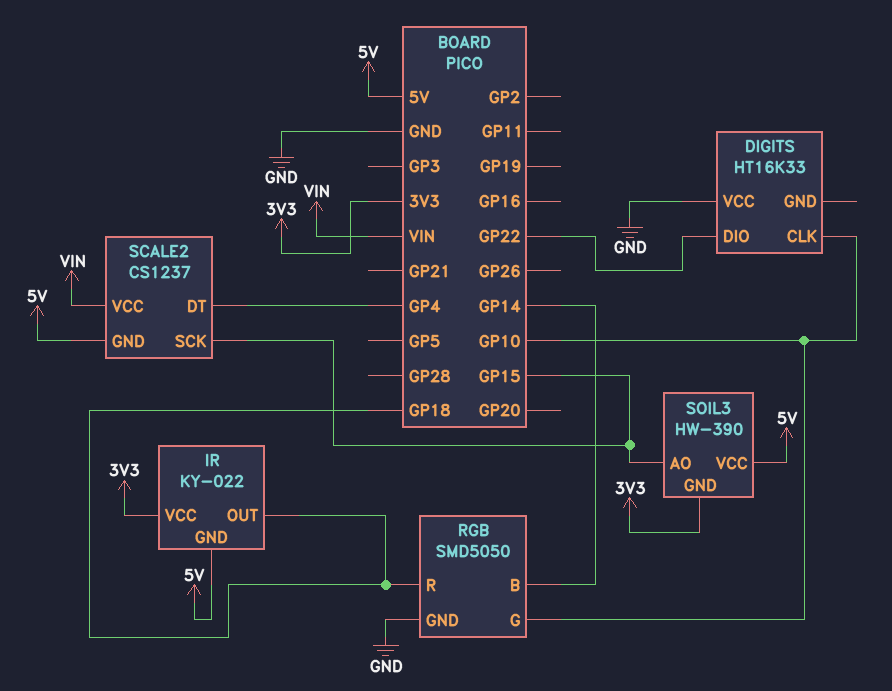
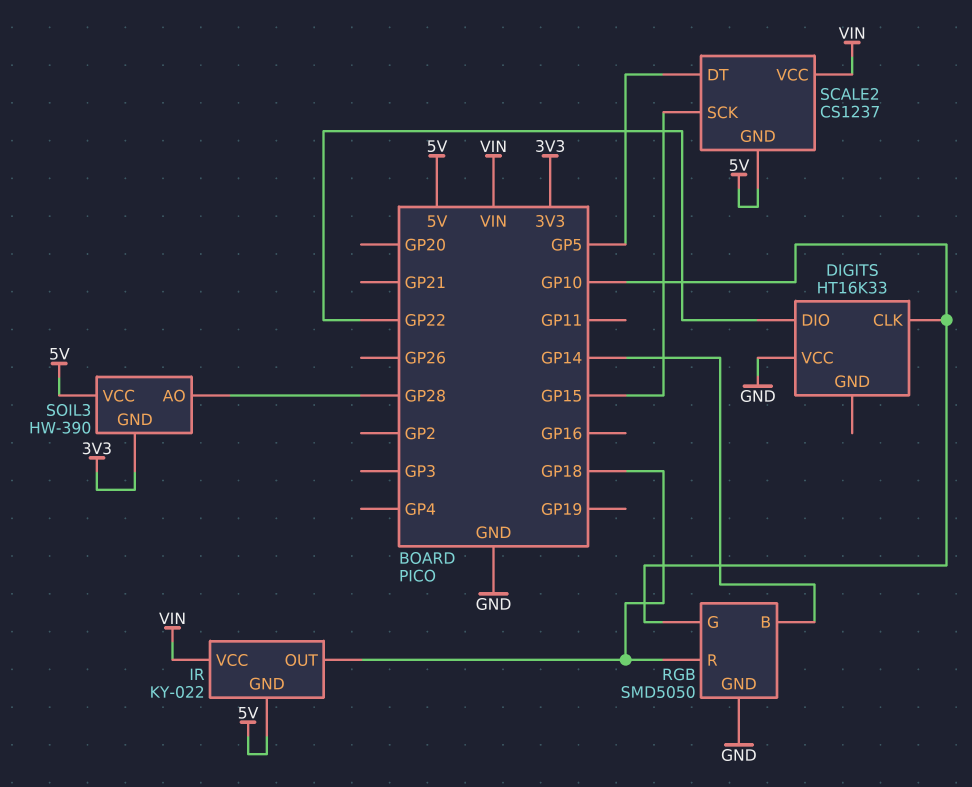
IR pin VCC: 3V3 -> VIN
SCALE2 pin DT: GP4 -> GP5
SOIL3 pin AO: GP15 -> GP28

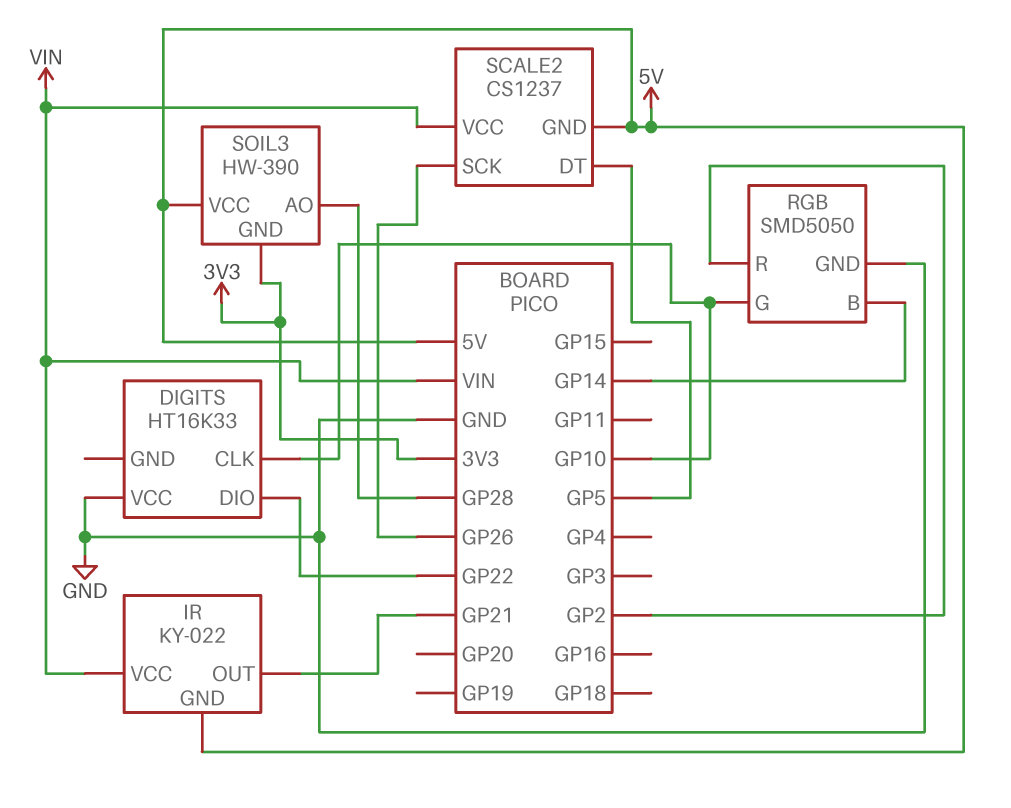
IR pin OUT: GP18 -> GP21
RGB pin R: GP18 -> GP2
SCALE2 pin SCK: GP15 -> GP26

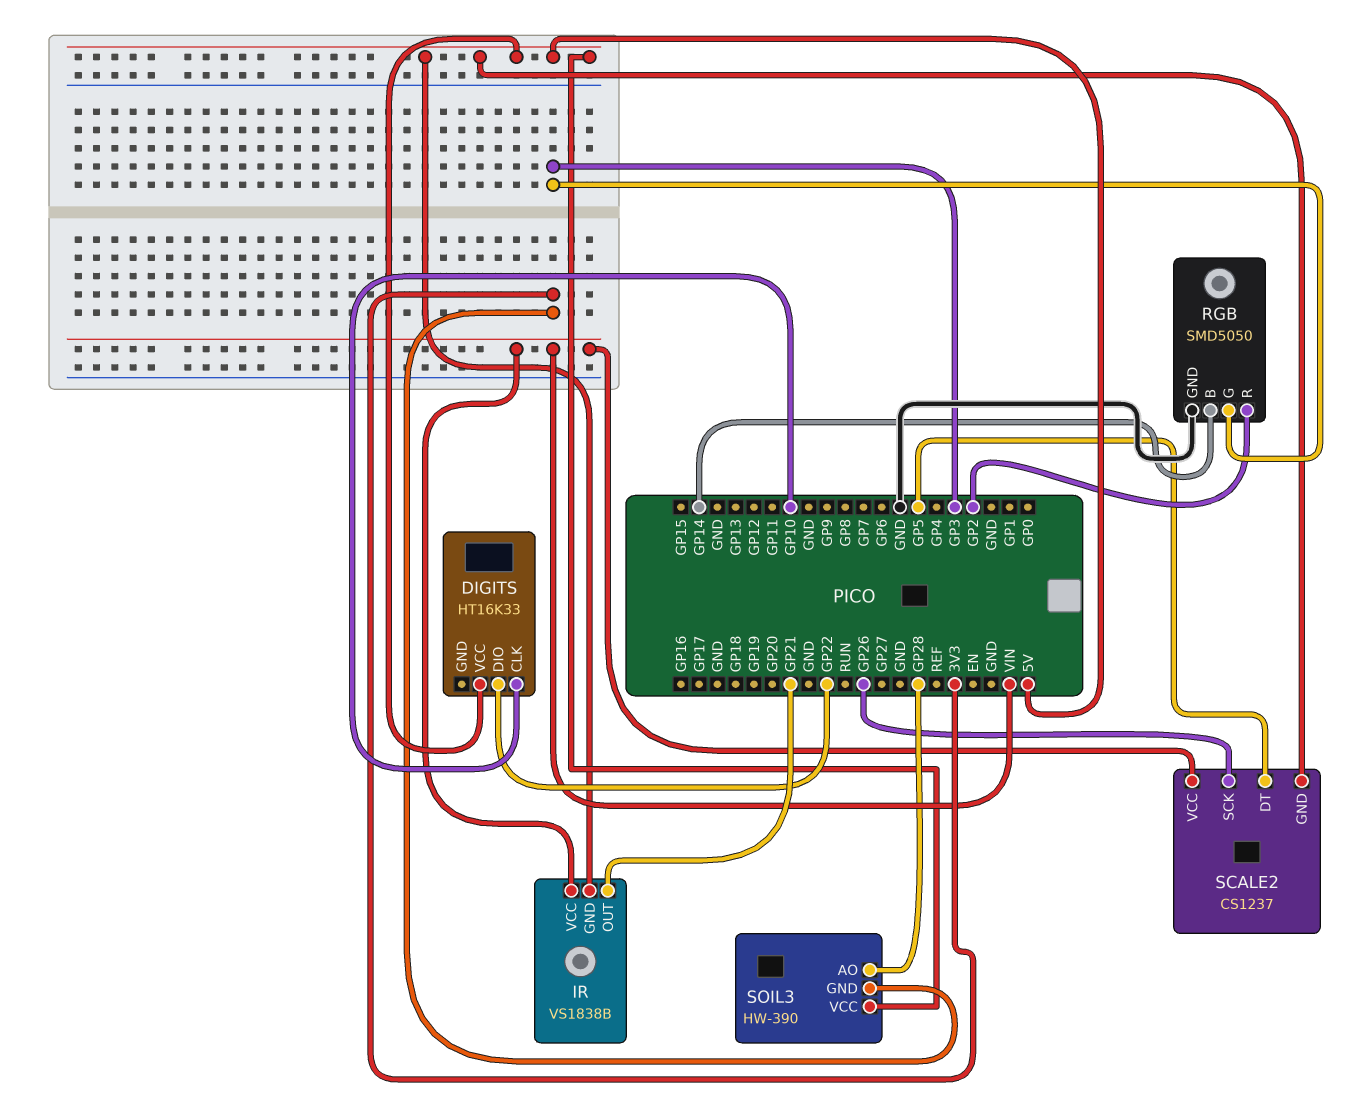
DIGITS pin VCC: GND -> 5V
IR: KY-022 -> VS1838B
RGB pin G: GP10 -> GP3

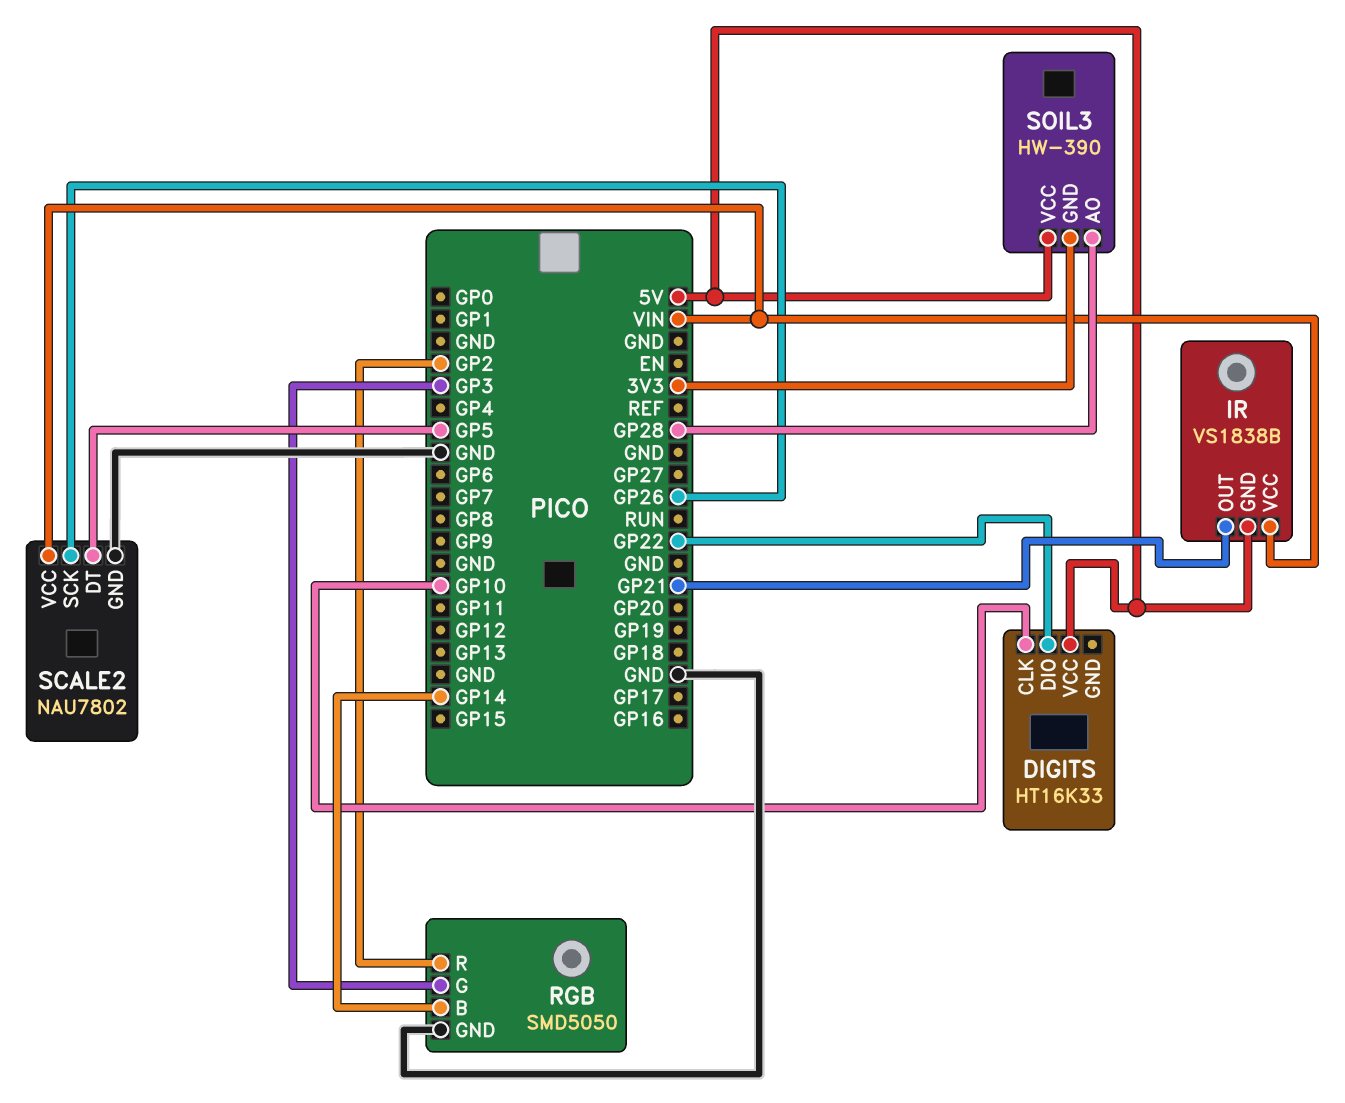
SCALE2: CS1237 -> NAU7802
SCALE2 pin GND: 5V -> GND

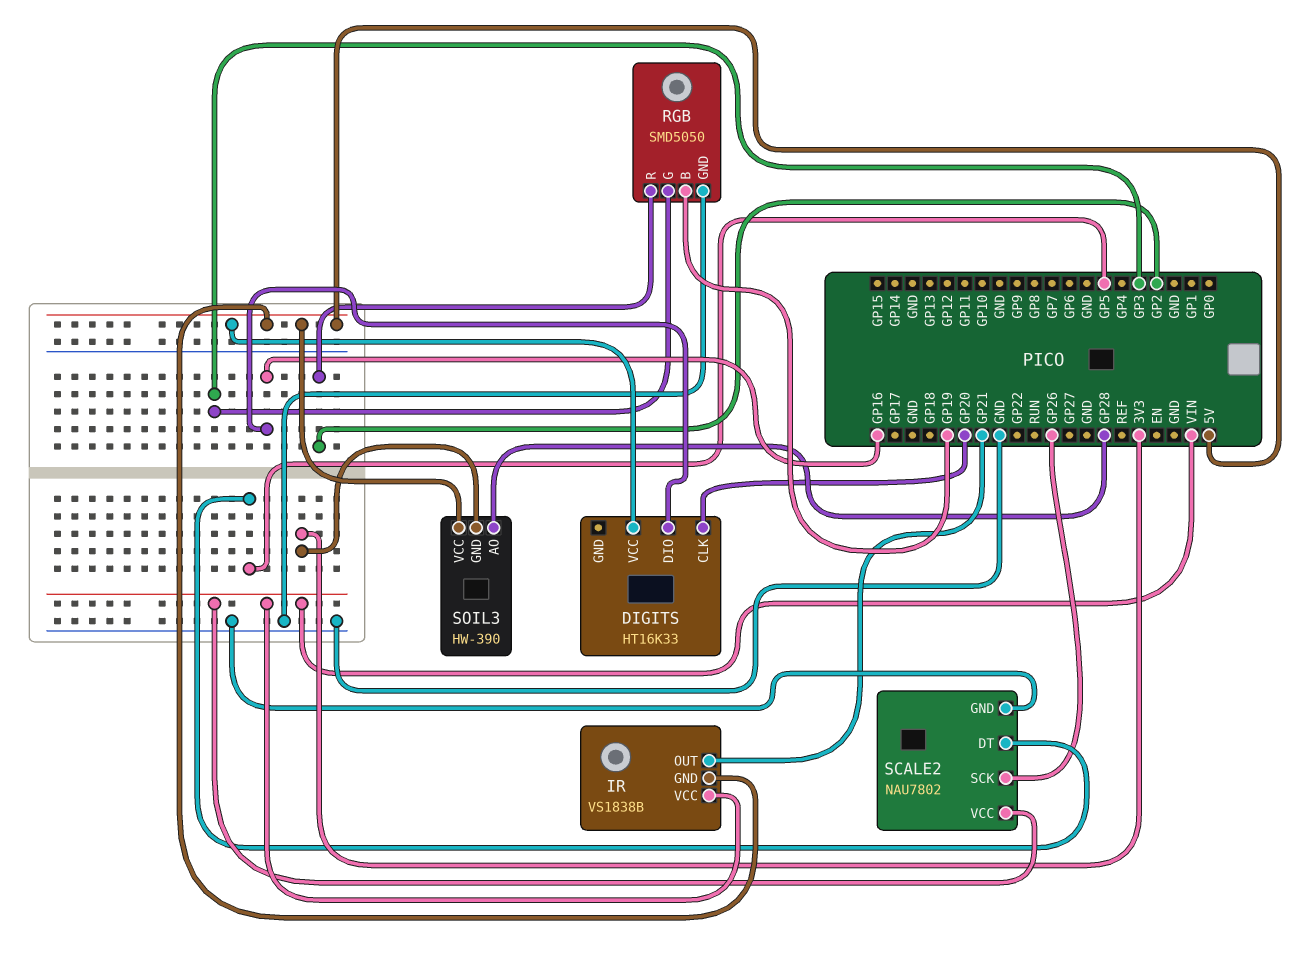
DIGITS pin CLK: GP10 -> GP20
DIGITS pin DIO: GP22 -> GP16
RGB pin B: GP14 -> GP19

